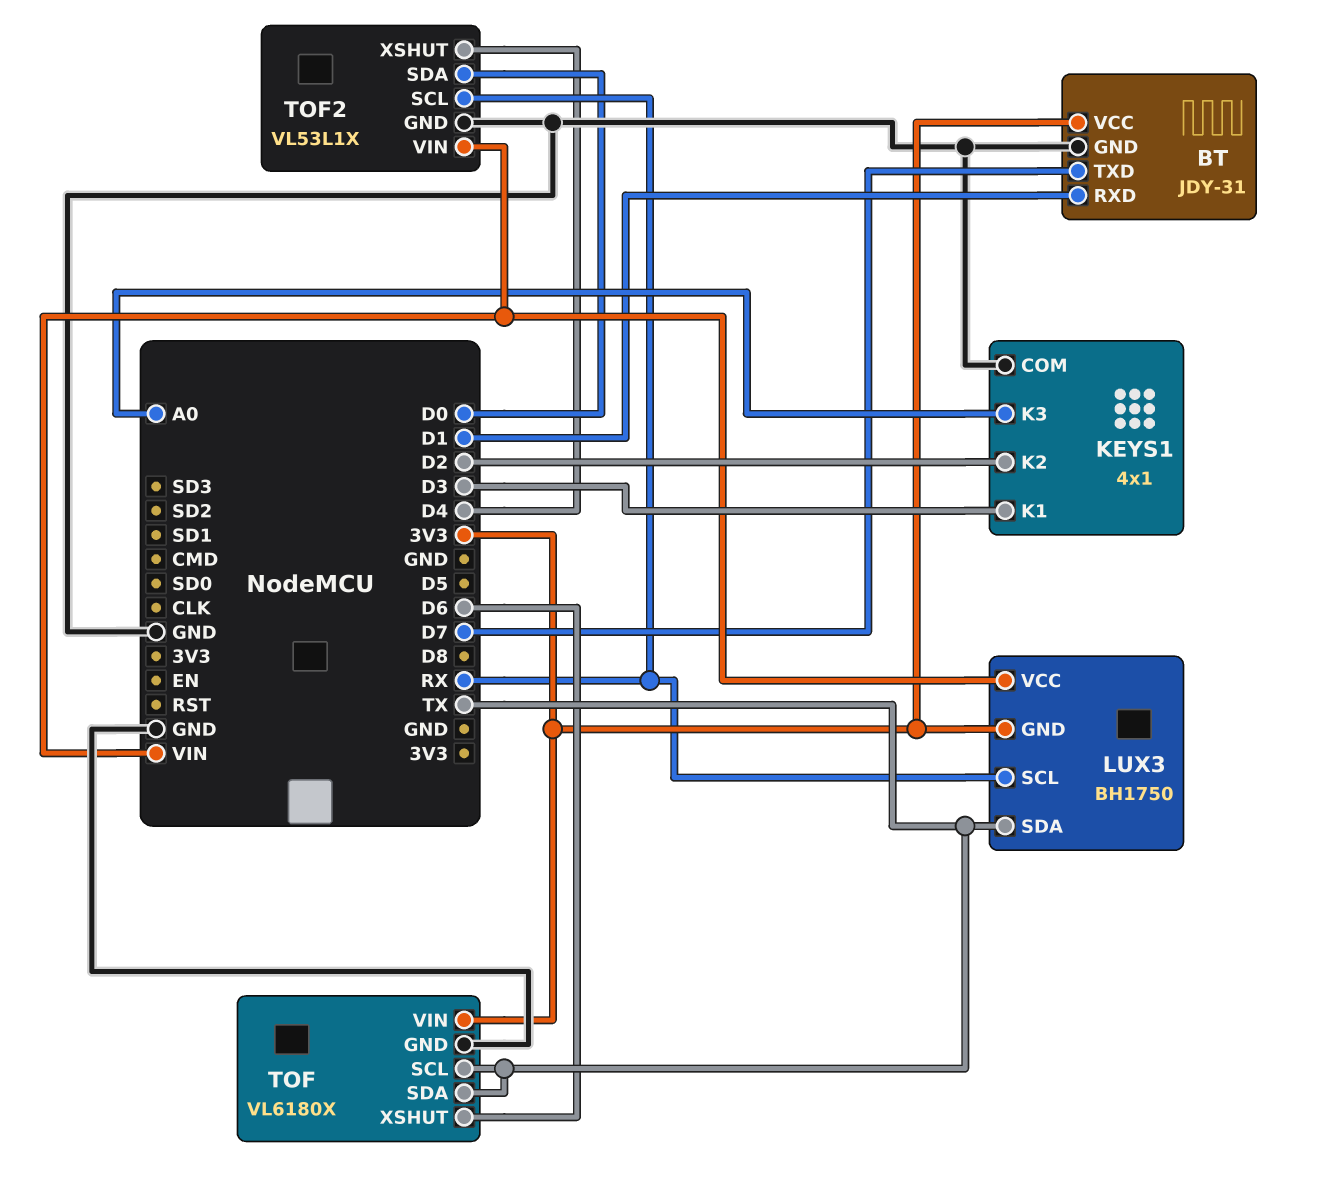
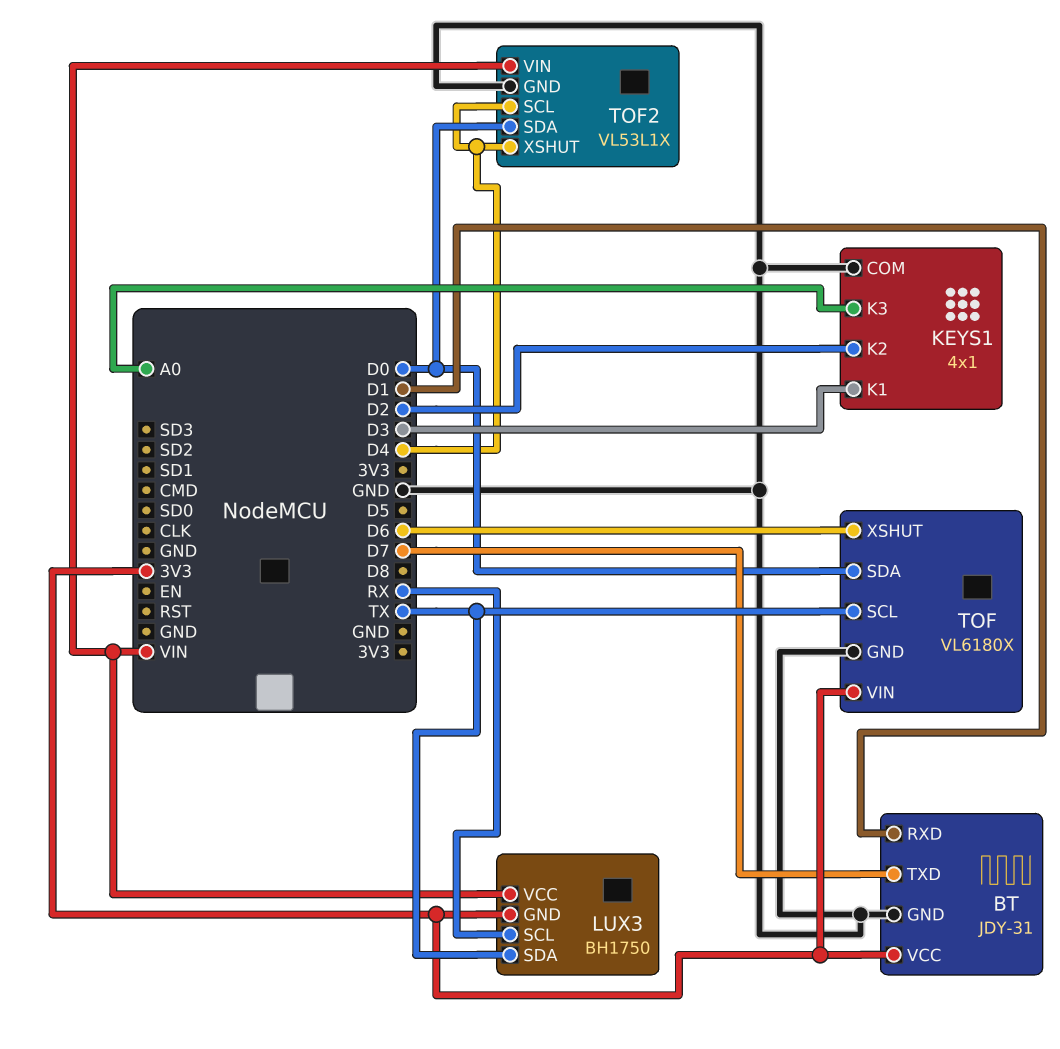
TOF pin SDA: TX -> D0
TOF2 pin SCL: RX -> D4

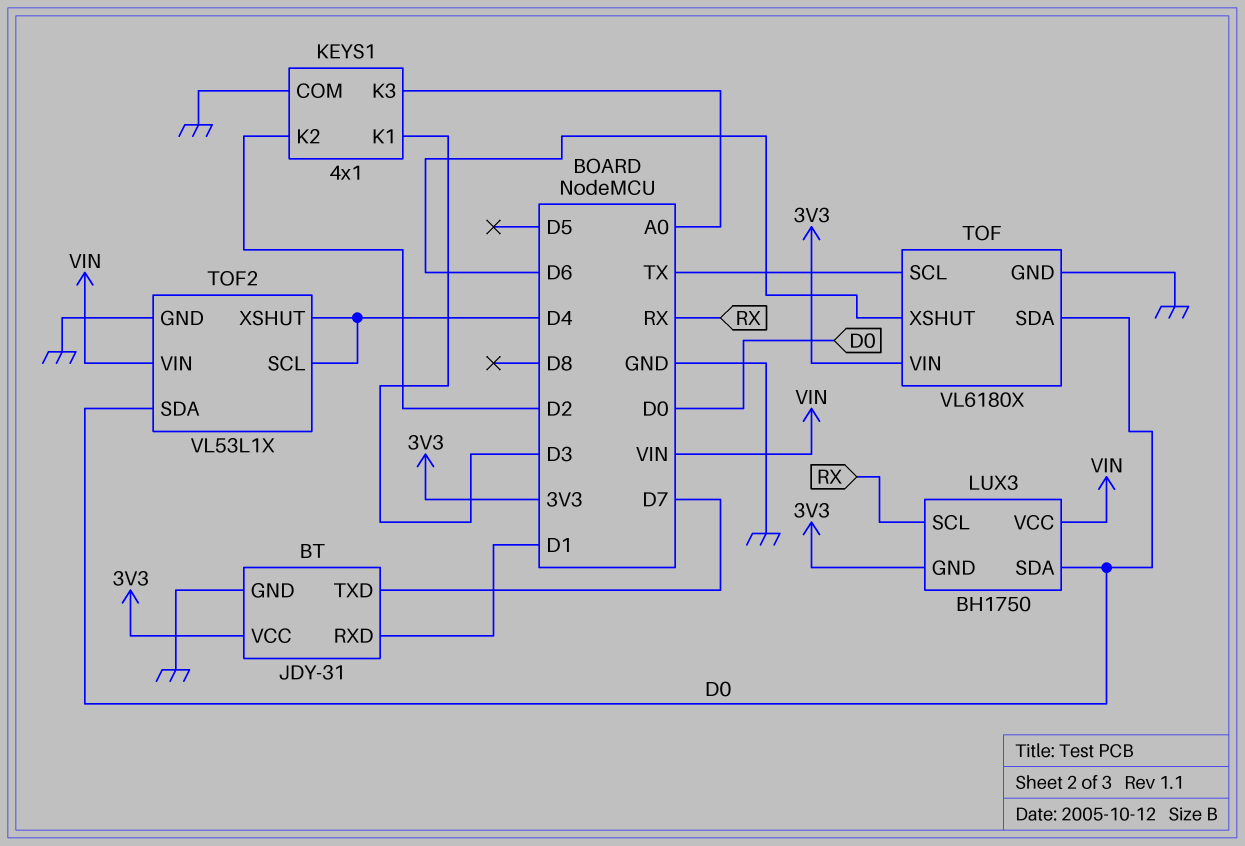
LUX3 pin SDA: TX -> D0

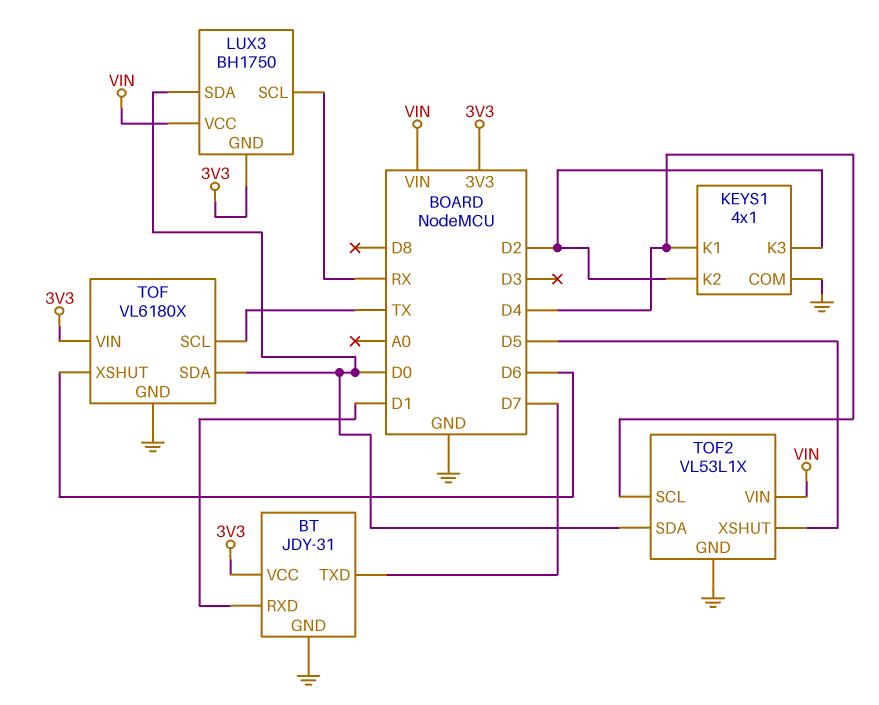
KEYS1 pin K1: D3 -> D4
KEYS1 pin K3: A0 -> D2
TOF2 pin XSHUT: D4 -> D5

